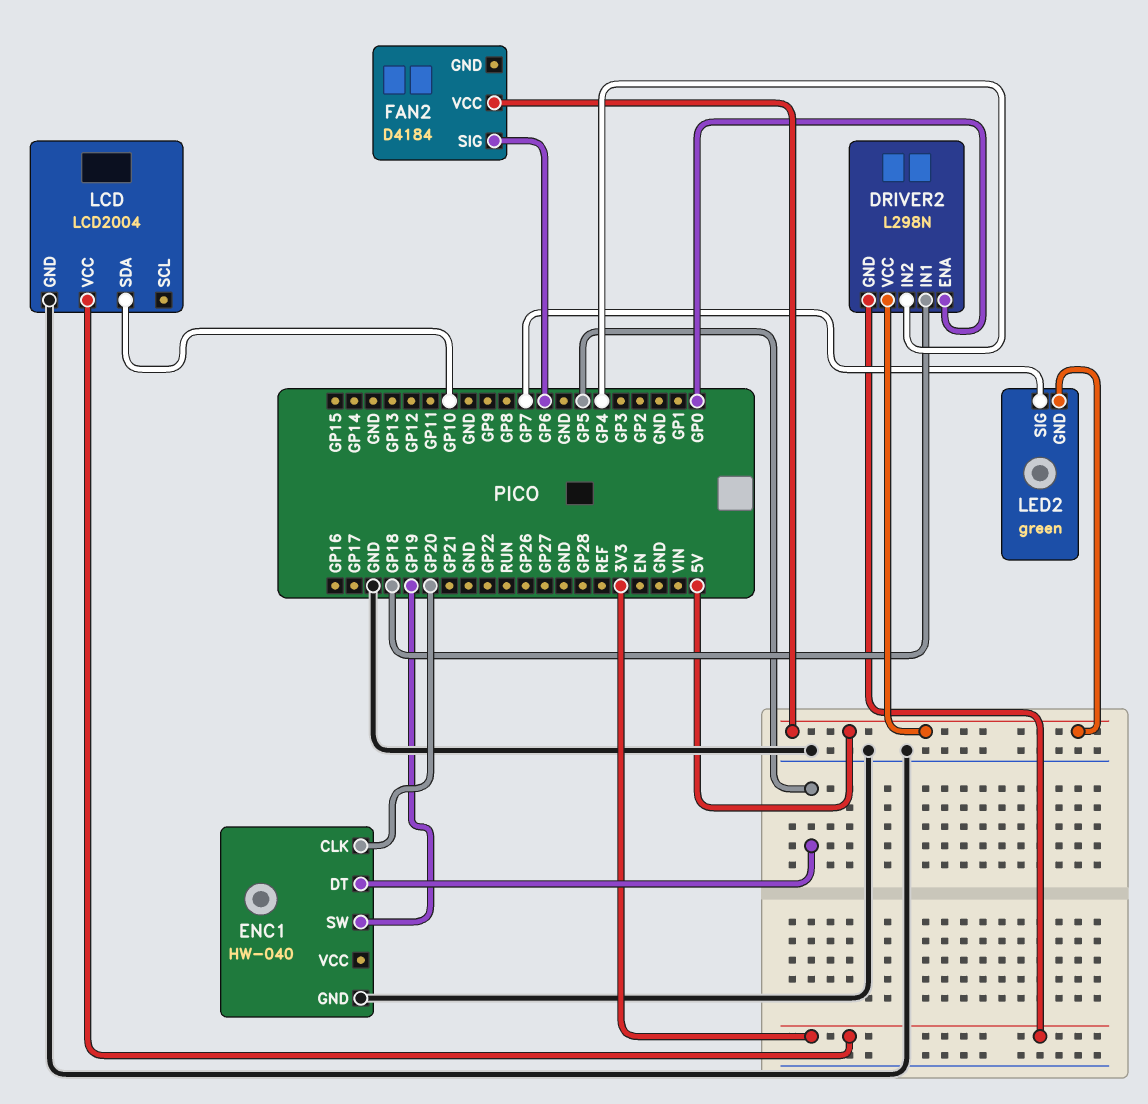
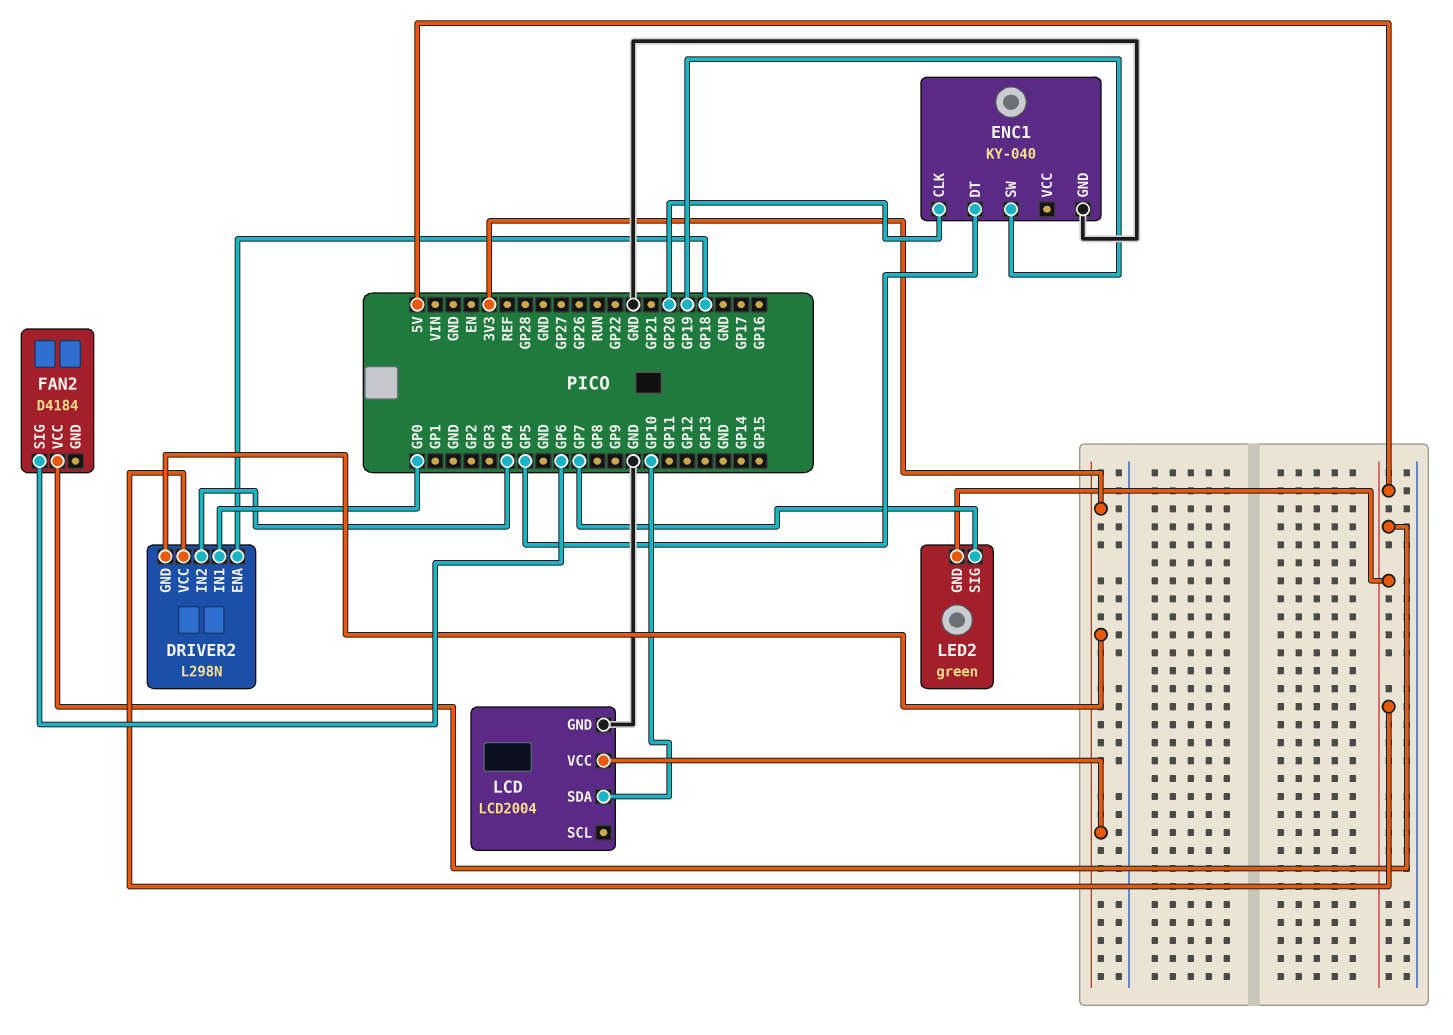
DRIVER2 pin ENA: GP0 -> GP18
DRIVER2 pin IN1: GP18 -> GP0
ENC1: HW-040 -> KY-040

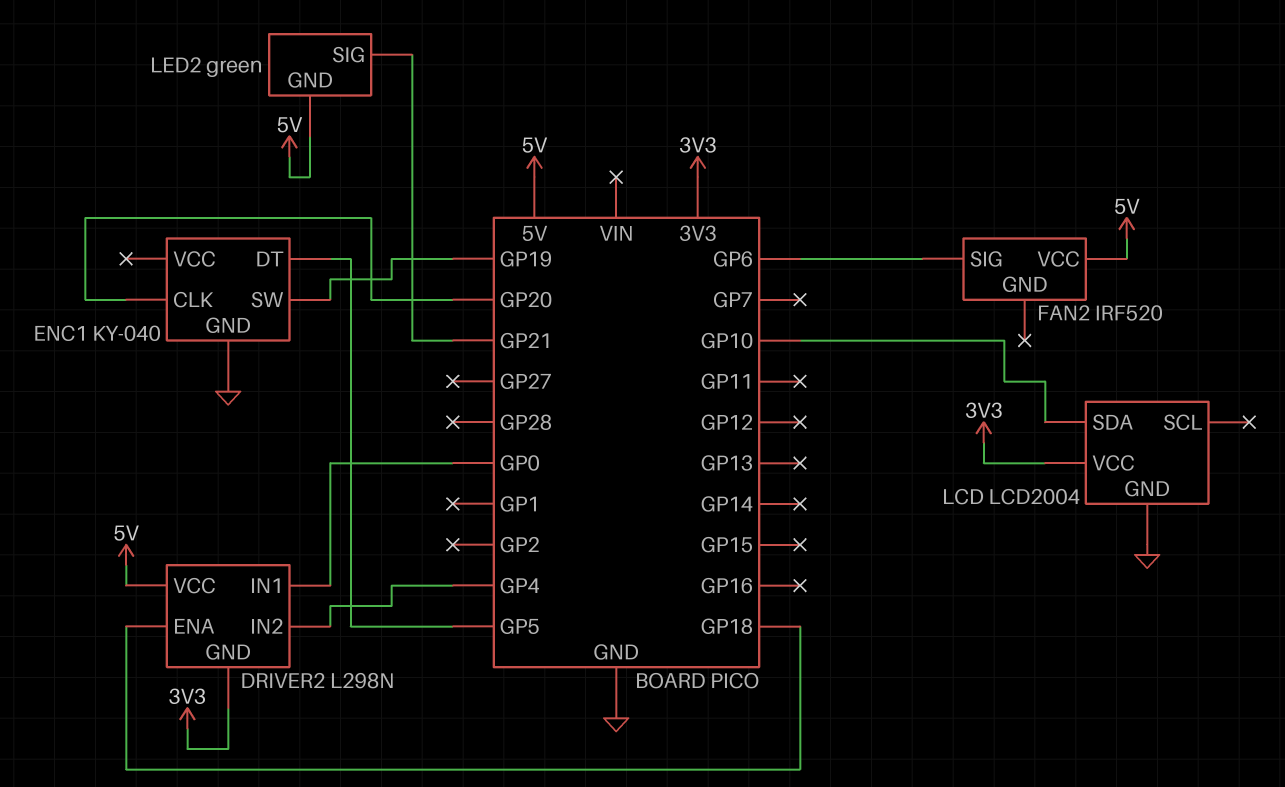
FAN2: D4184 -> IRF520
LED2 pin SIG: GP7 -> GP21

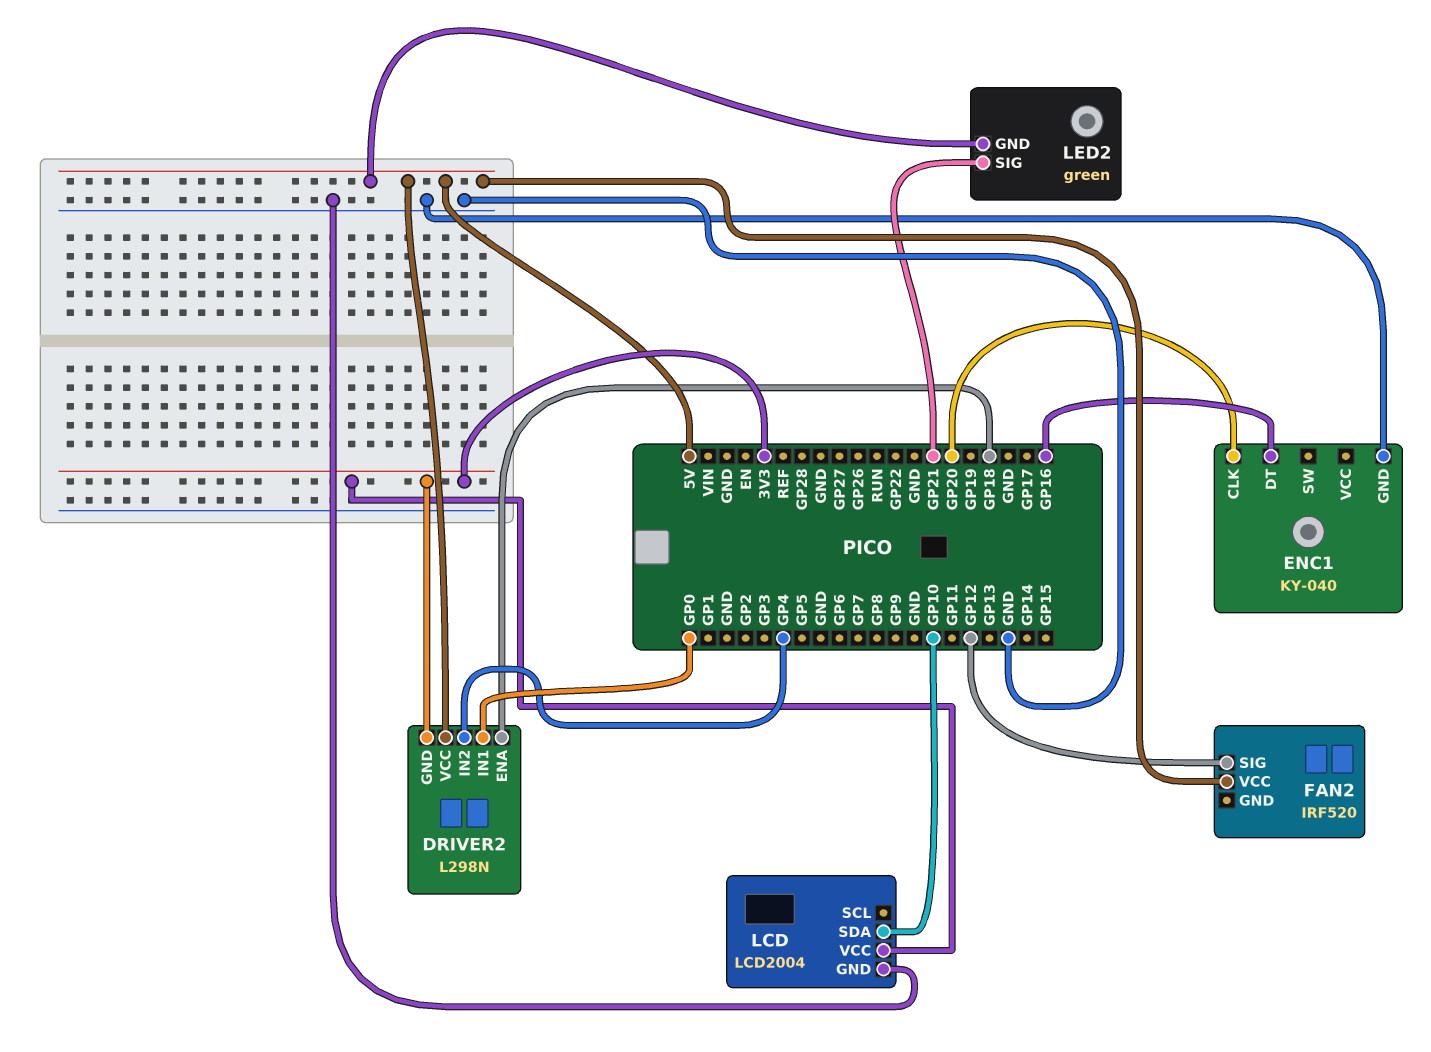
ENC1 pin DT: GP5 -> GP16
ENC1 pin SW: GP19 -> none
FAN2 pin SIG: GP6 -> GP12

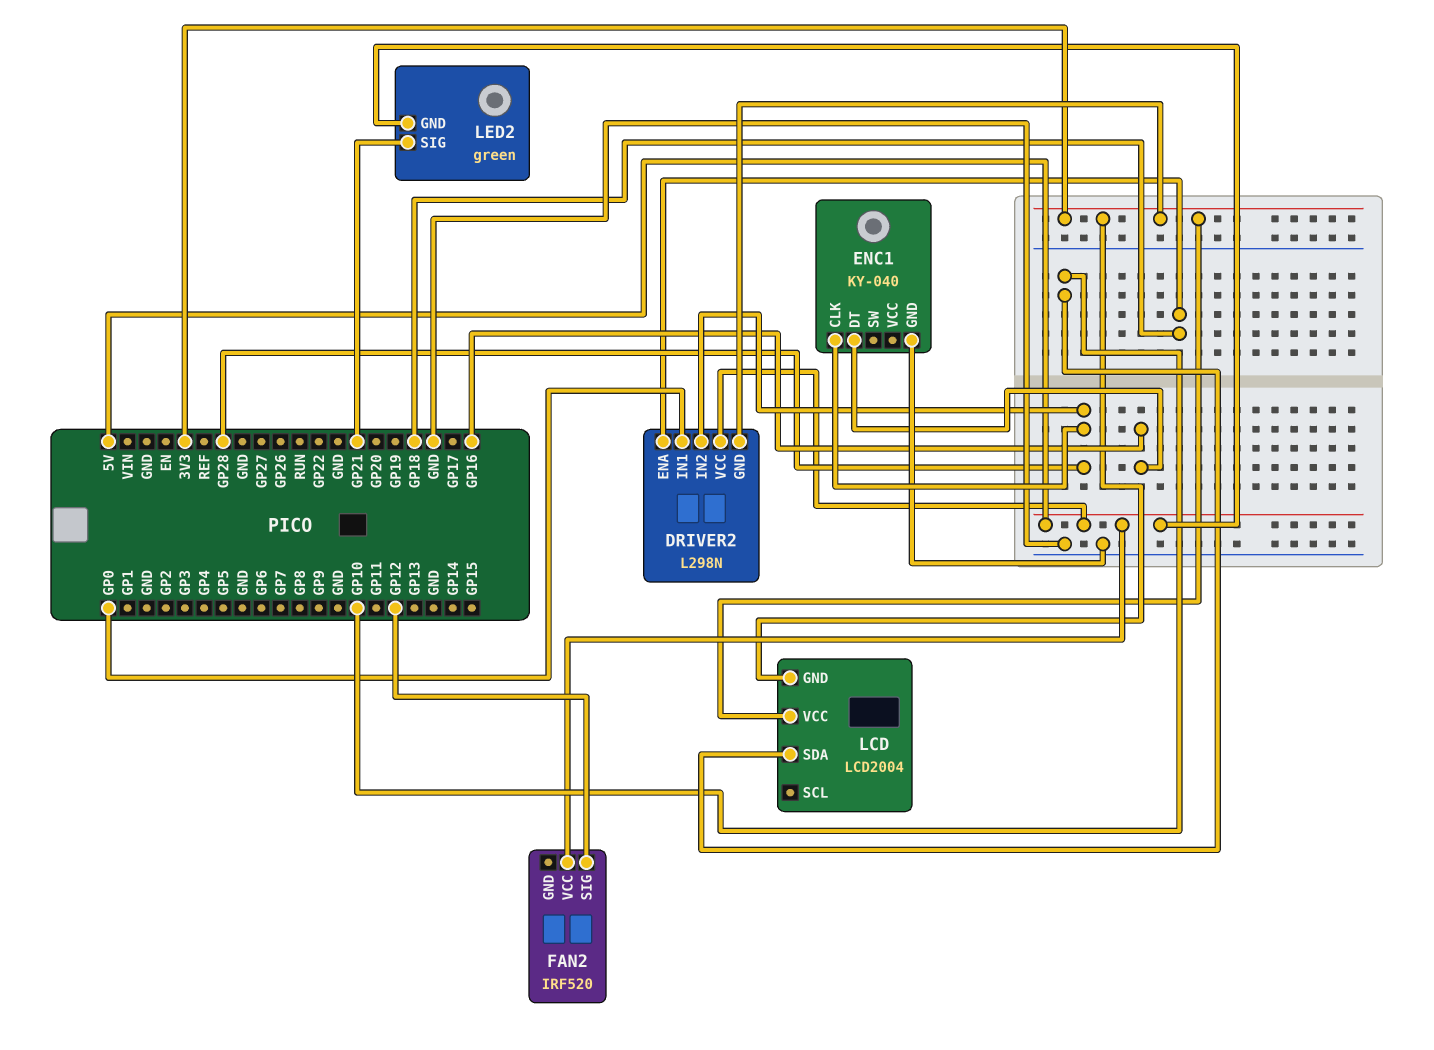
DRIVER2 pin IN2: GP4 -> GP28
ENC1 pin CLK: GP20 -> GP28
LCD pin GND: GND -> 3V3

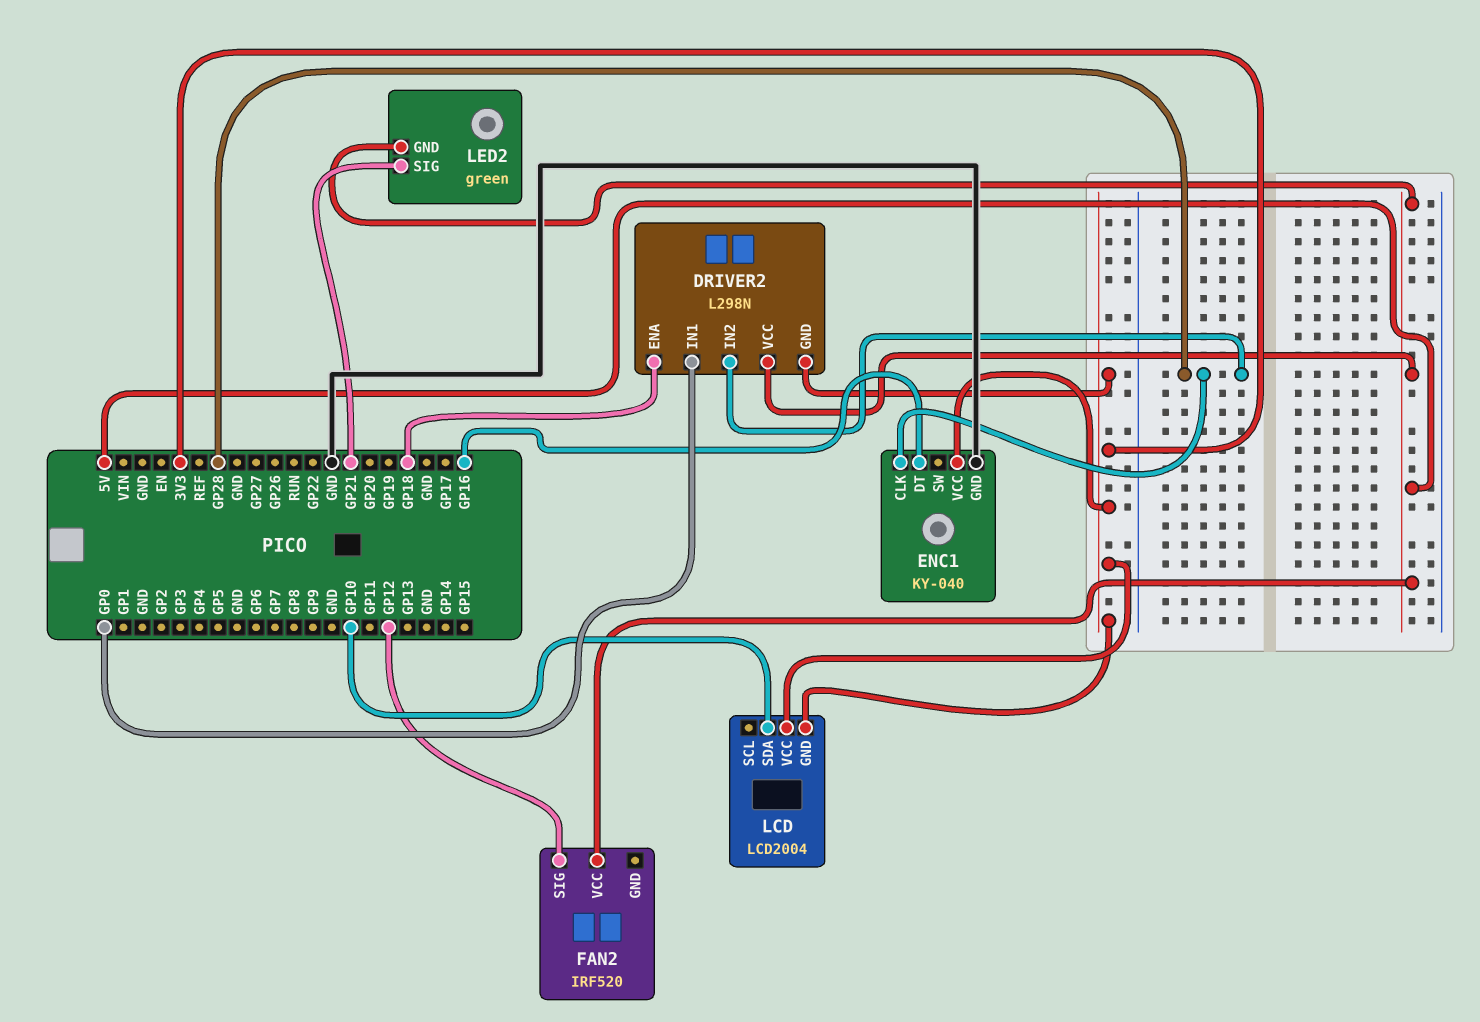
ENC1 pin VCC: none -> 3V3

